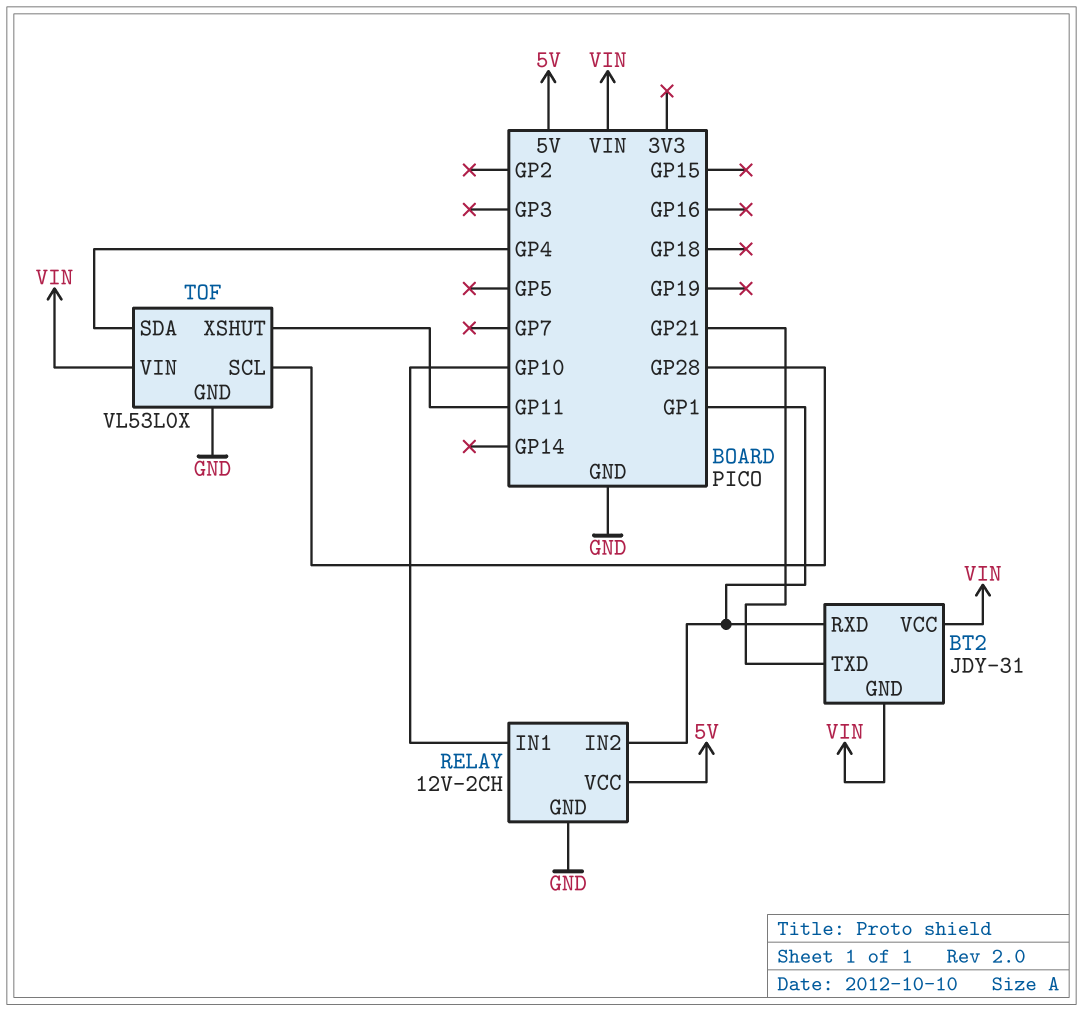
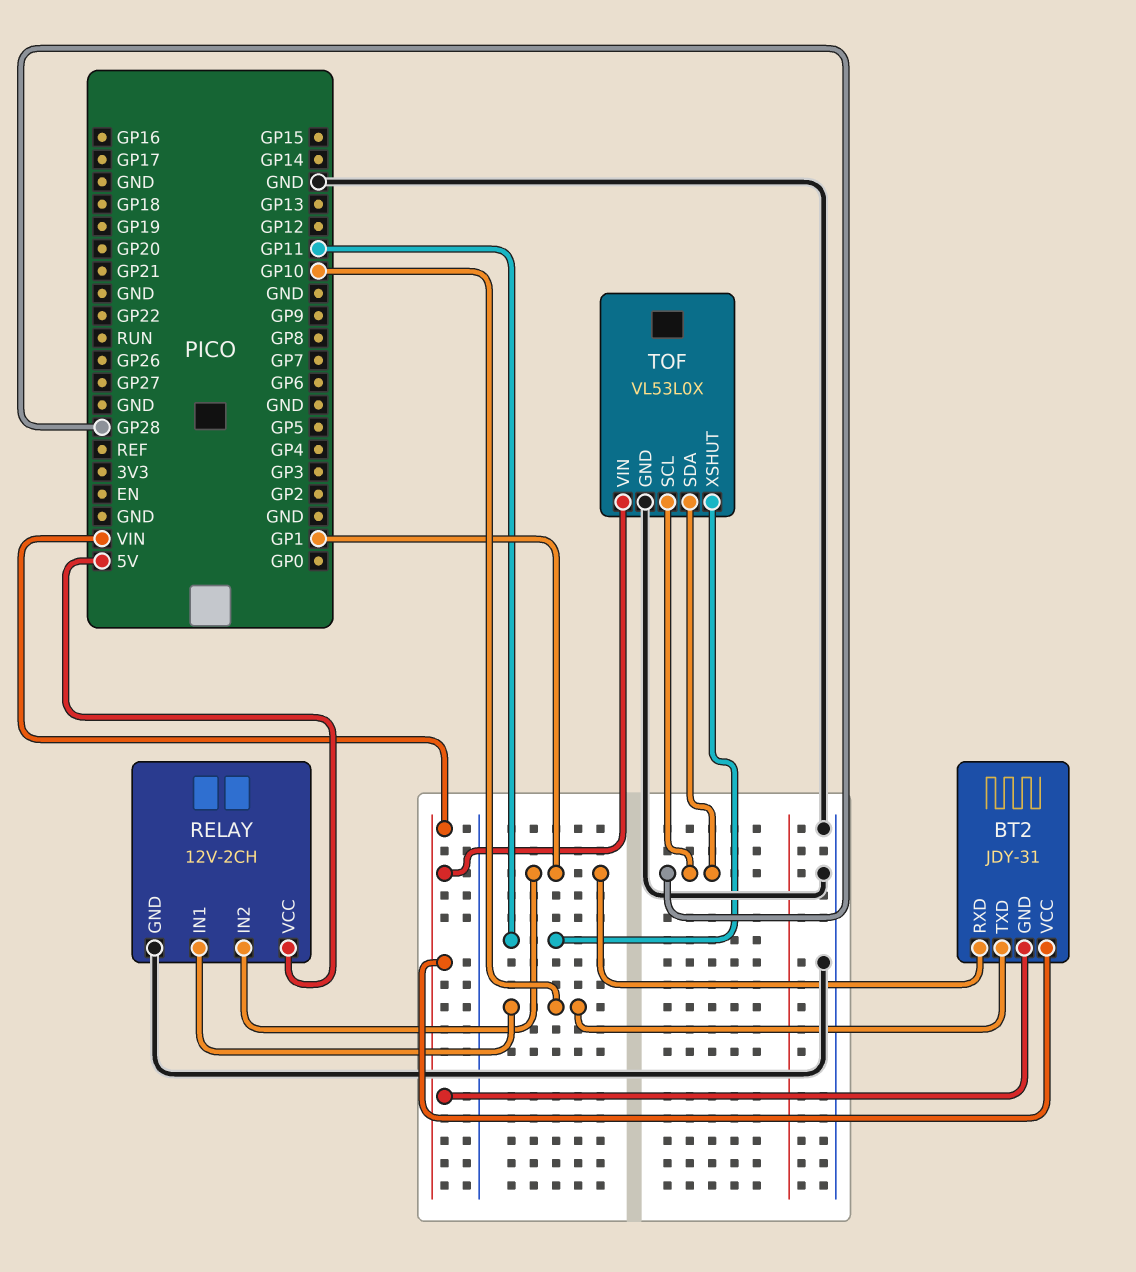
BT2 pin TXD: GP21 -> GP10
TOF pin SDA: GP4 -> GP28

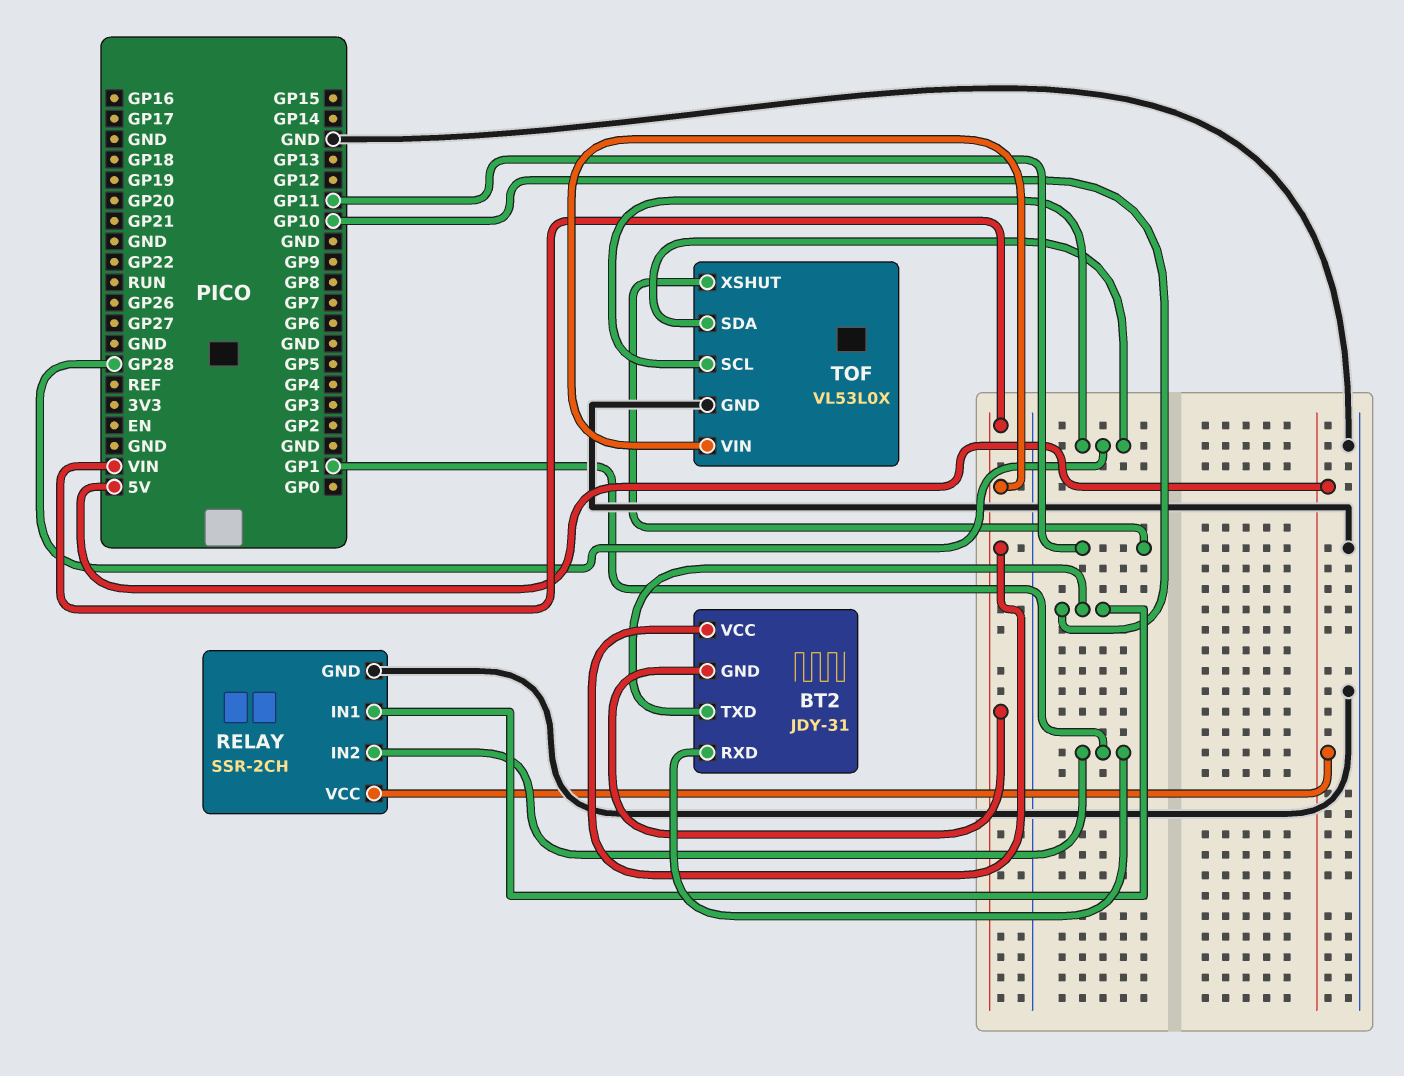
RELAY: 12V-2CH -> SSR-2CH

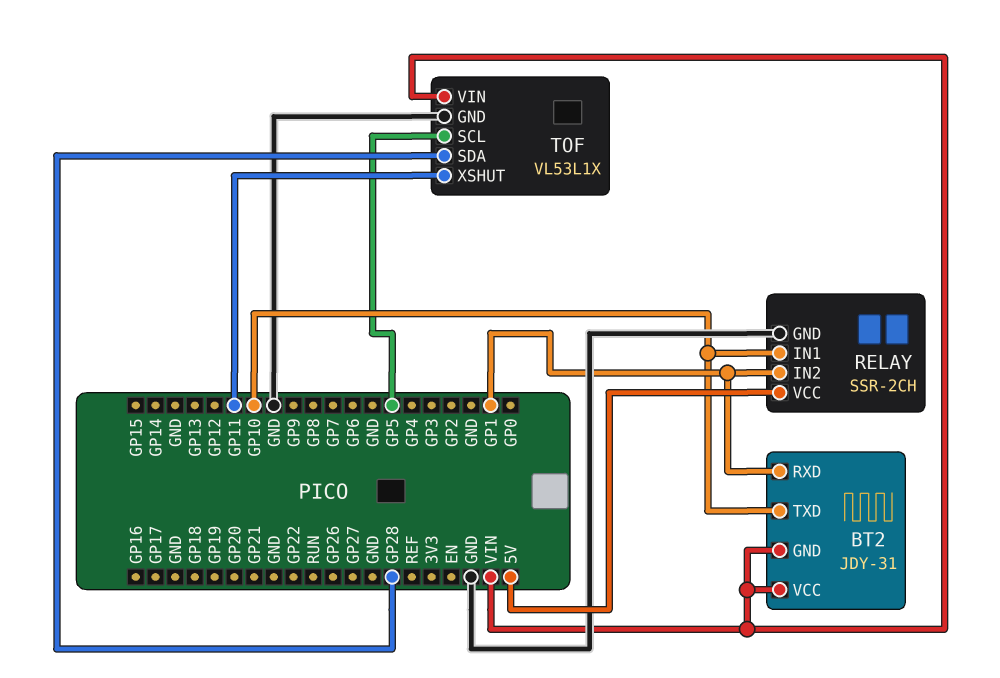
TOF: VL53L0X -> VL53L1X
TOF pin SCL: GP28 -> GP5

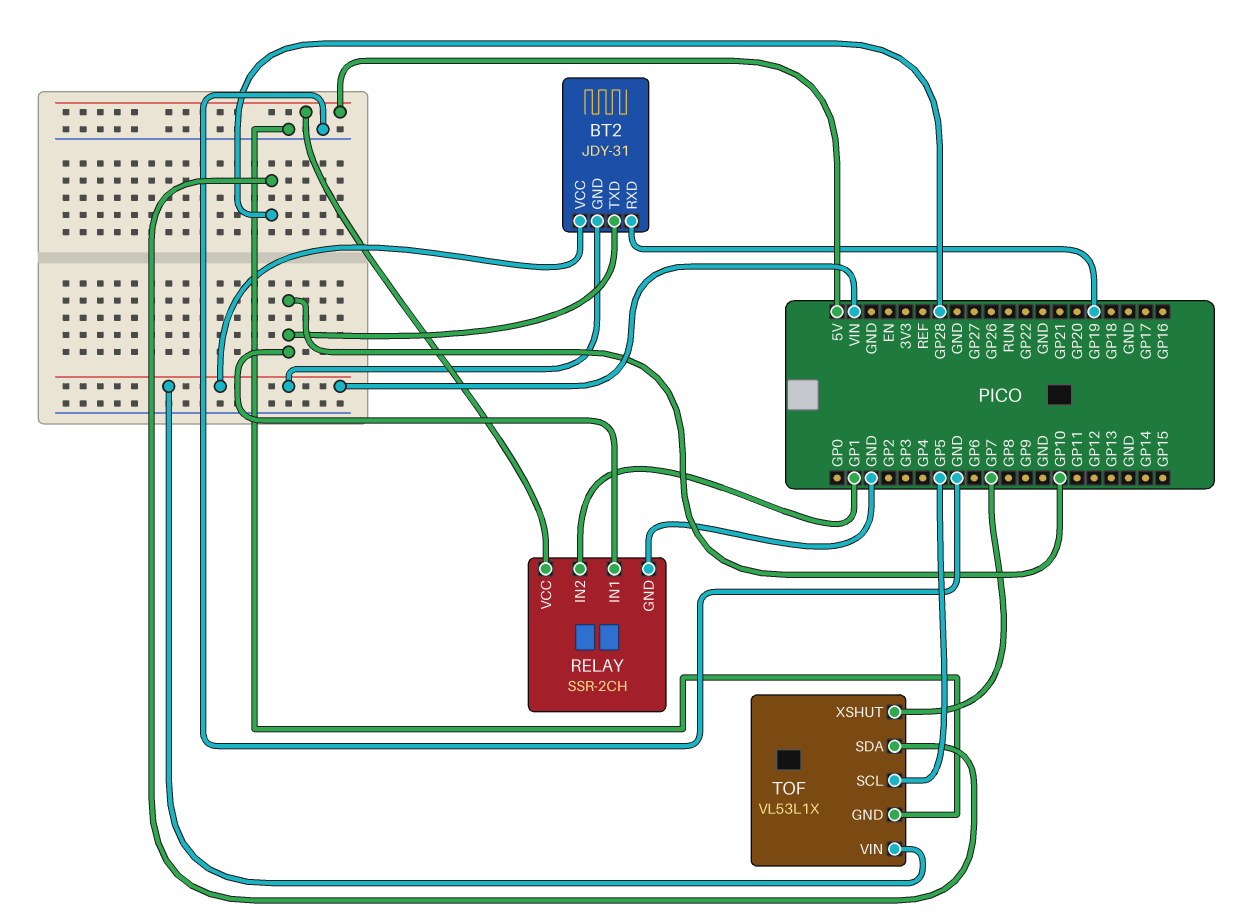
BT2 pin RXD: GP1 -> GP19
TOF pin XSHUT: GP11 -> GP7

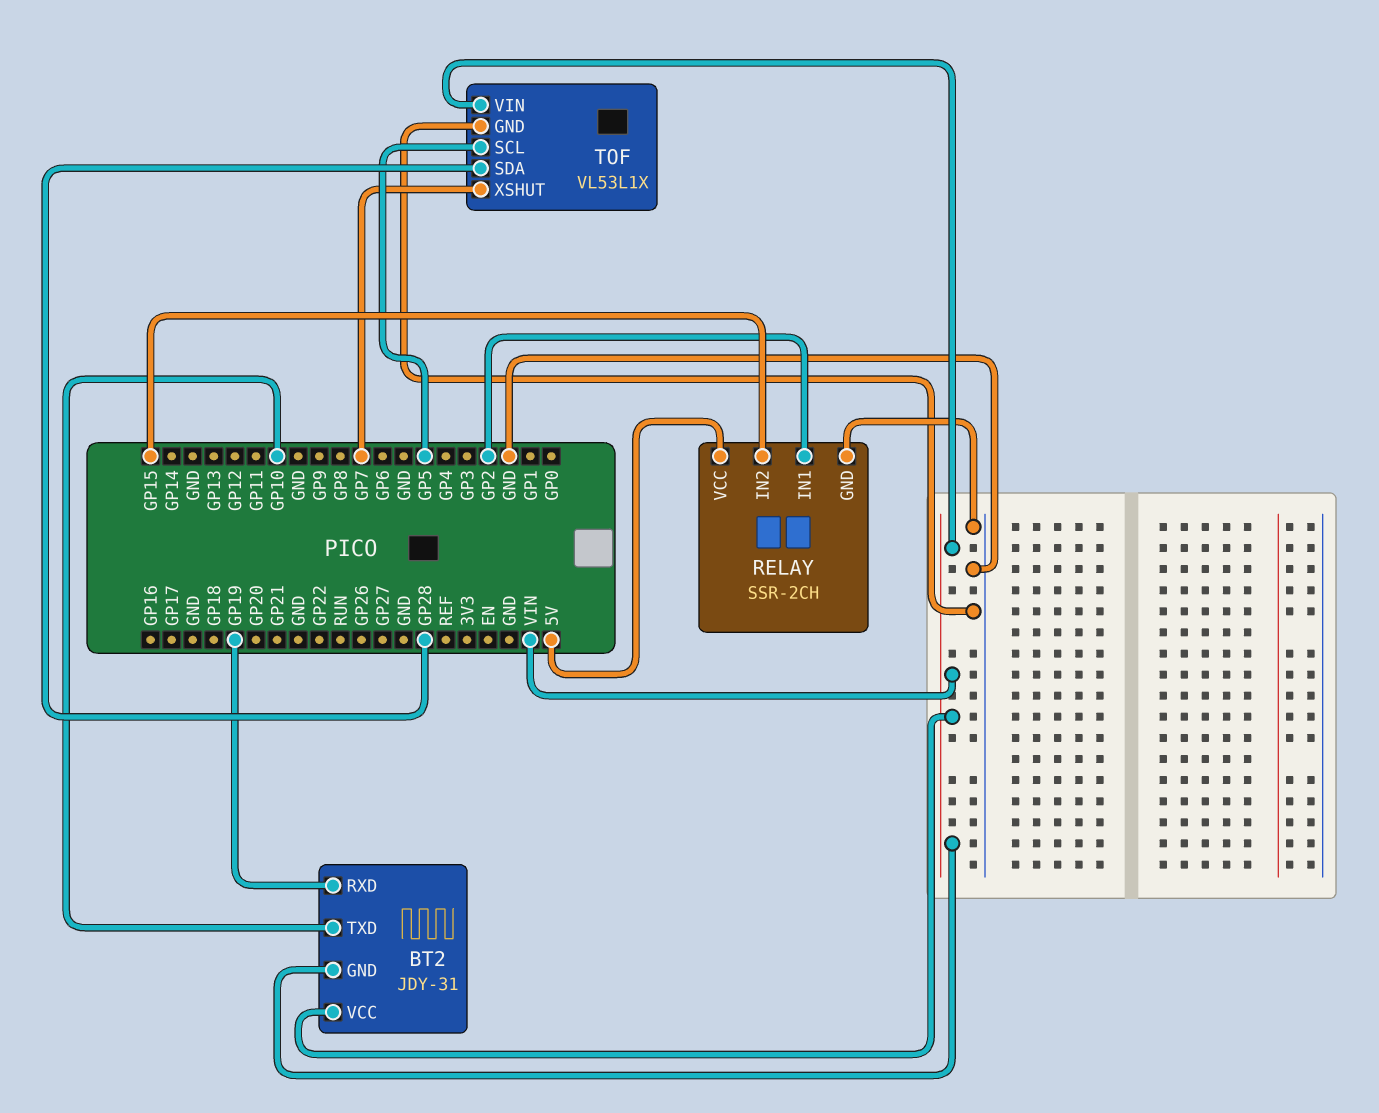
RELAY pin IN1: GP10 -> GP2
RELAY pin IN2: GP1 -> GP15

